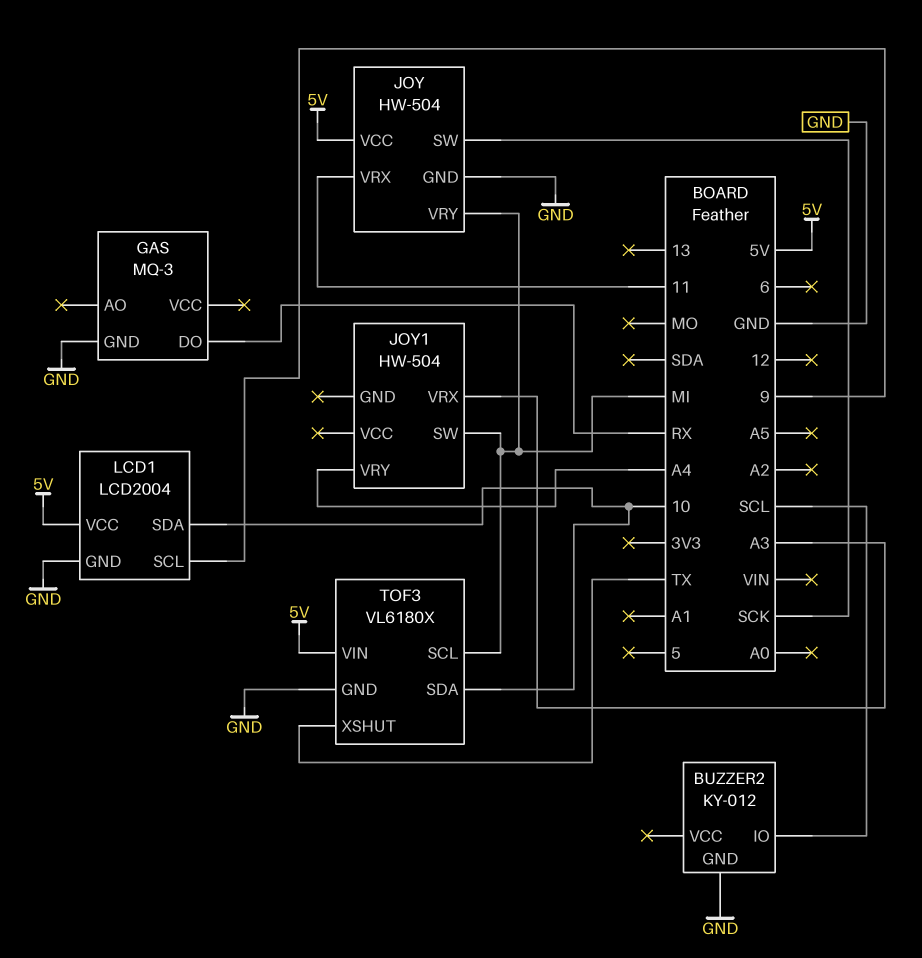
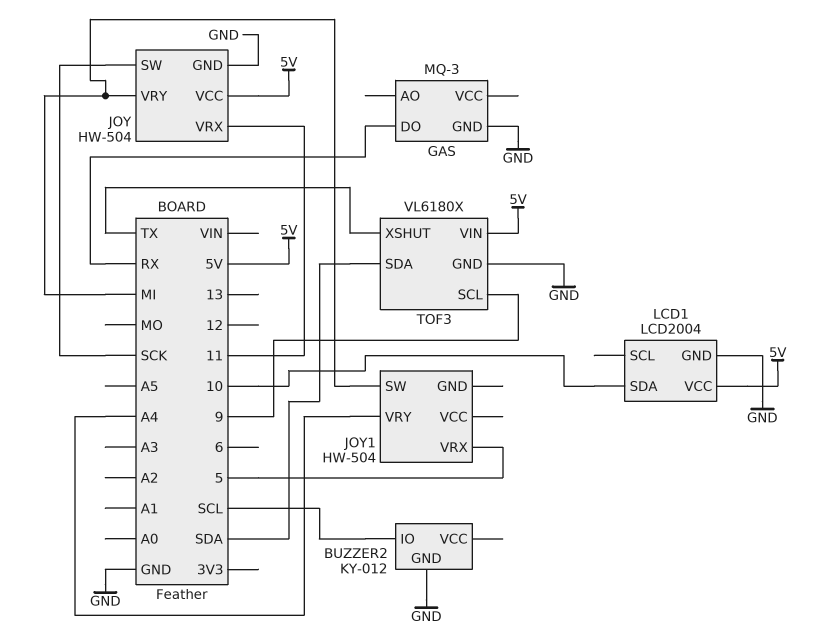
JOY1 pin VRX: A3 -> 5
LCD1 pin SCL: 9 -> none
TOF3 pin SCL: MI -> 9
TOF3 pin SDA: 10 -> SDA

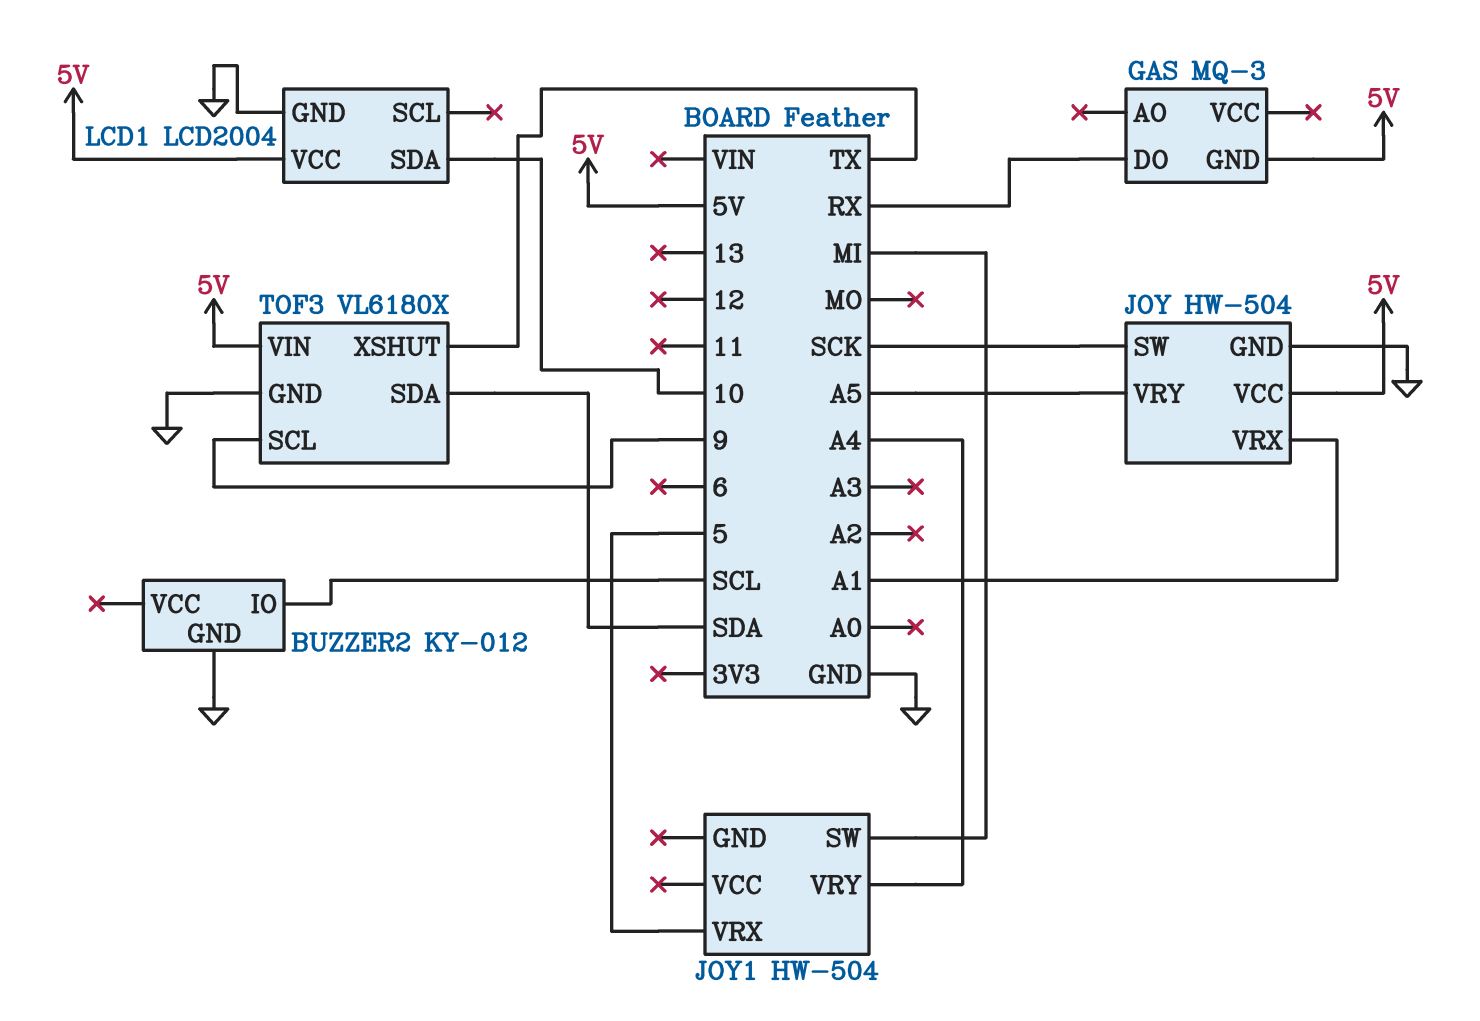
GAS pin GND: GND -> 5V
JOY pin VRX: 11 -> A1
JOY pin VRY: MI -> A5

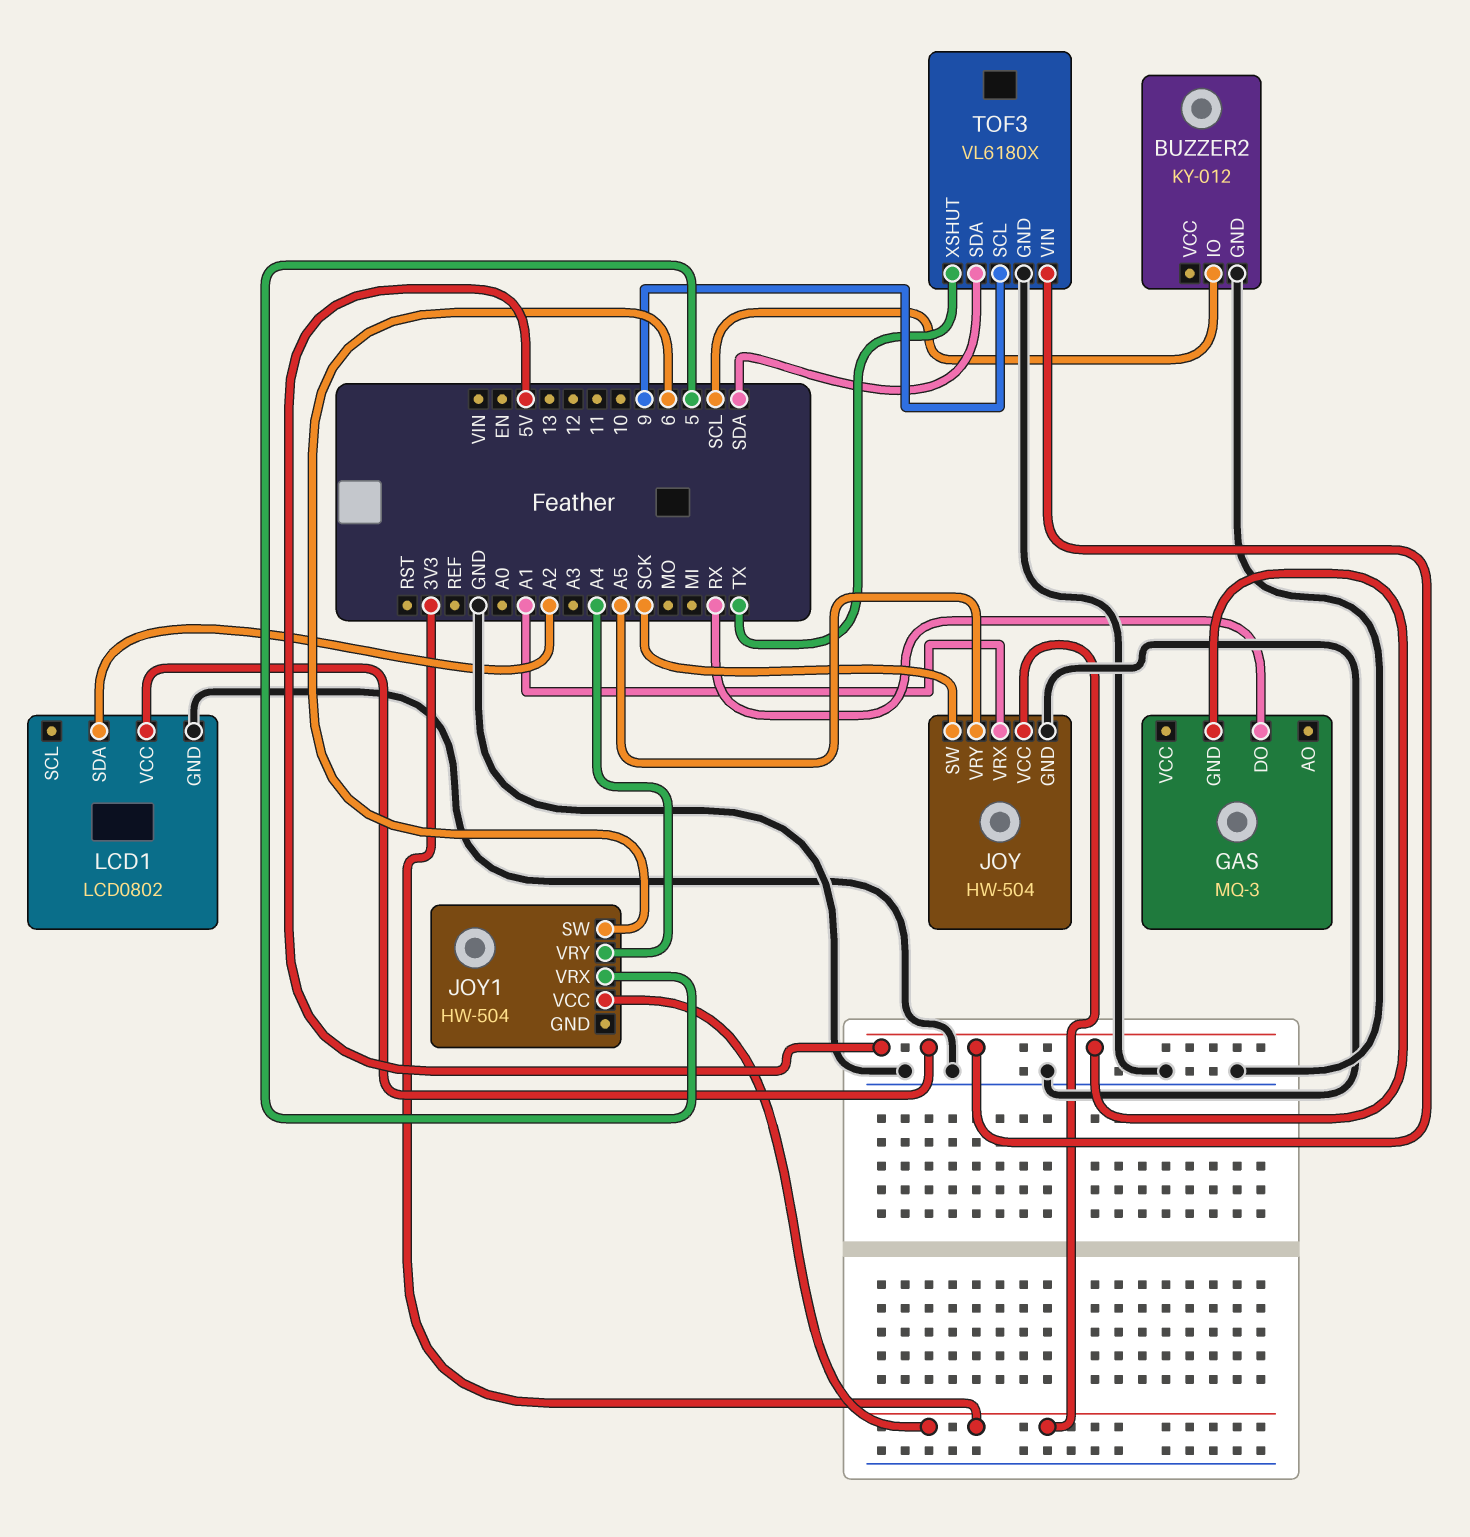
JOY pin VCC: 5V -> 3V3
JOY1 pin SW: MI -> 6
JOY1 pin VCC: none -> 3V3
LCD1: LCD2004 -> LCD0802
LCD1 pin SDA: 10 -> A2

